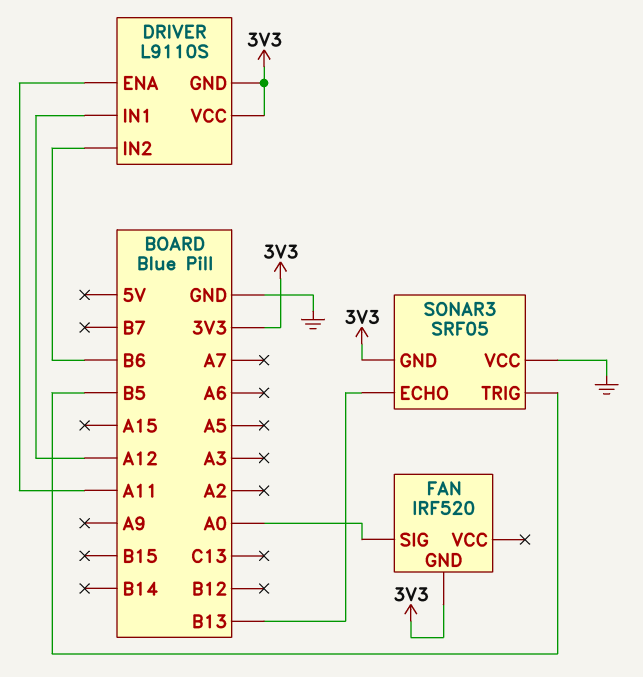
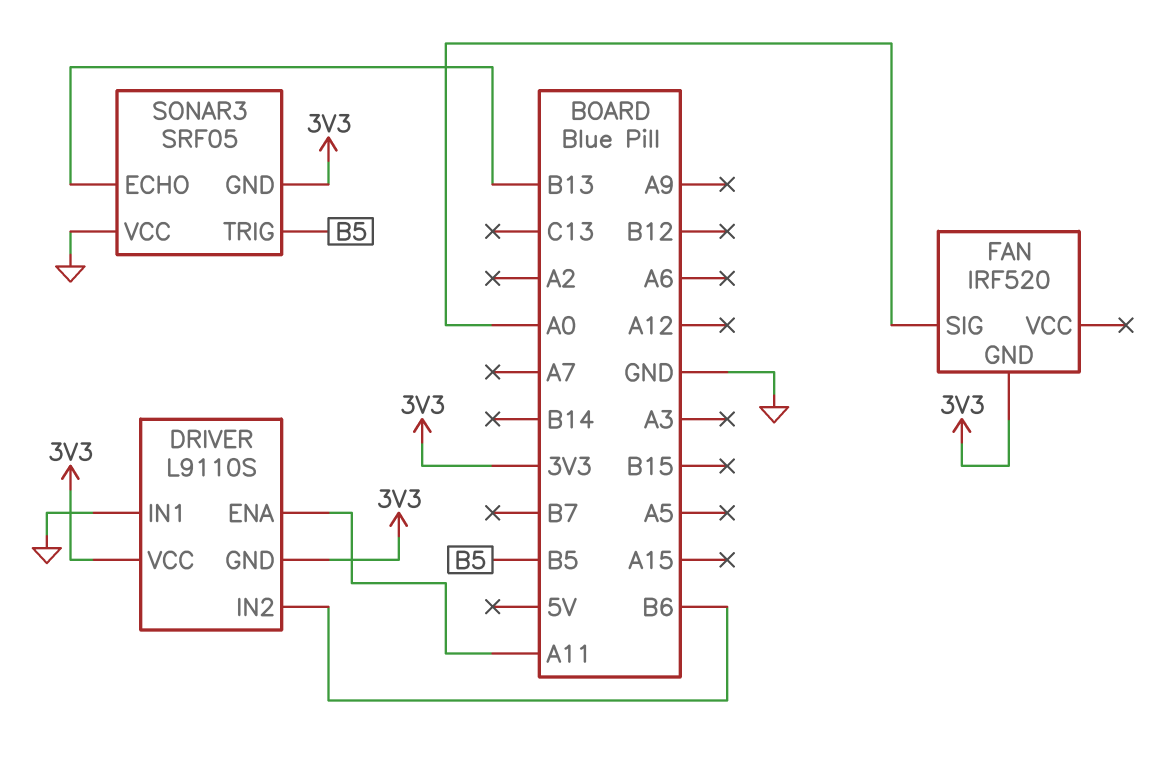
DRIVER pin IN1: A12 -> GND

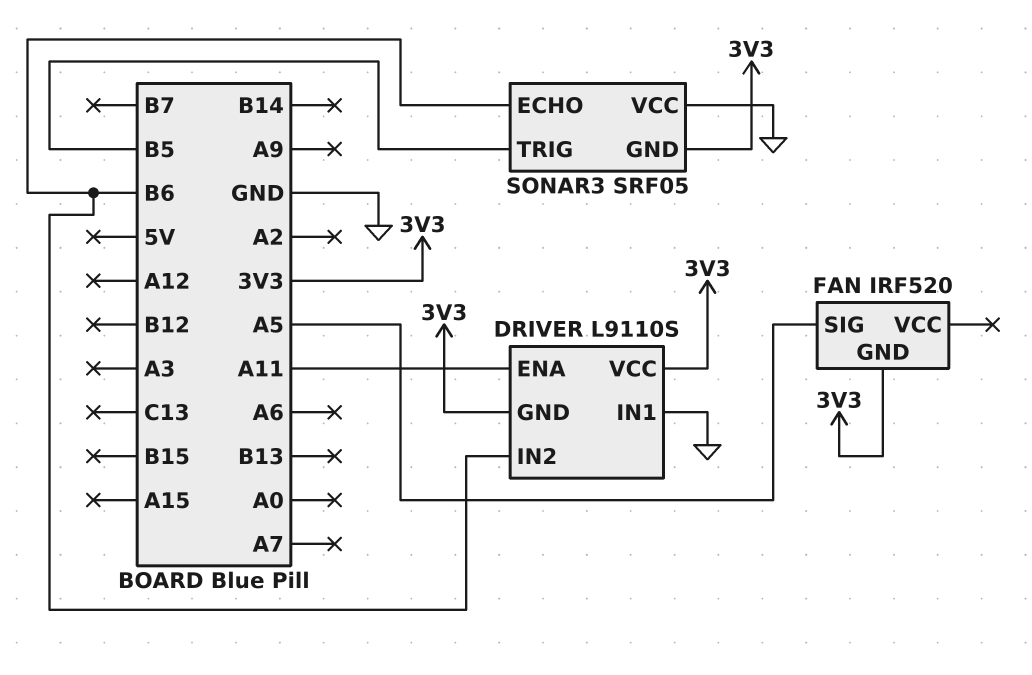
FAN pin SIG: A0 -> A5
SONAR3 pin ECHO: B13 -> B6

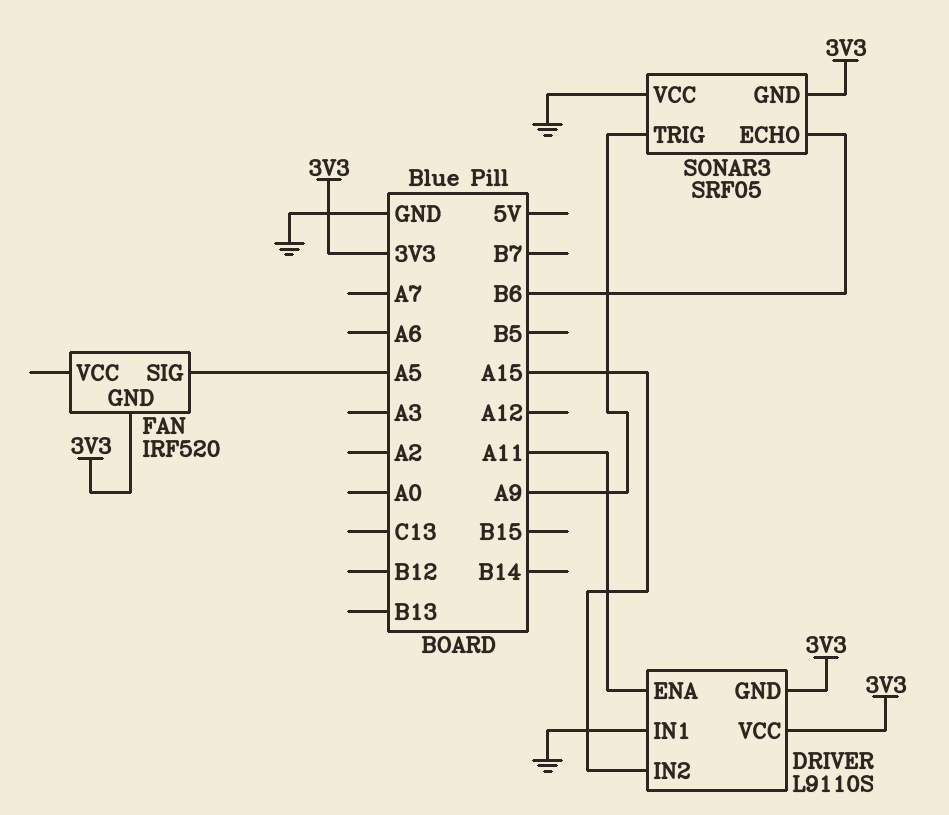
DRIVER pin IN2: B6 -> A15
SONAR3 pin TRIG: B5 -> A9

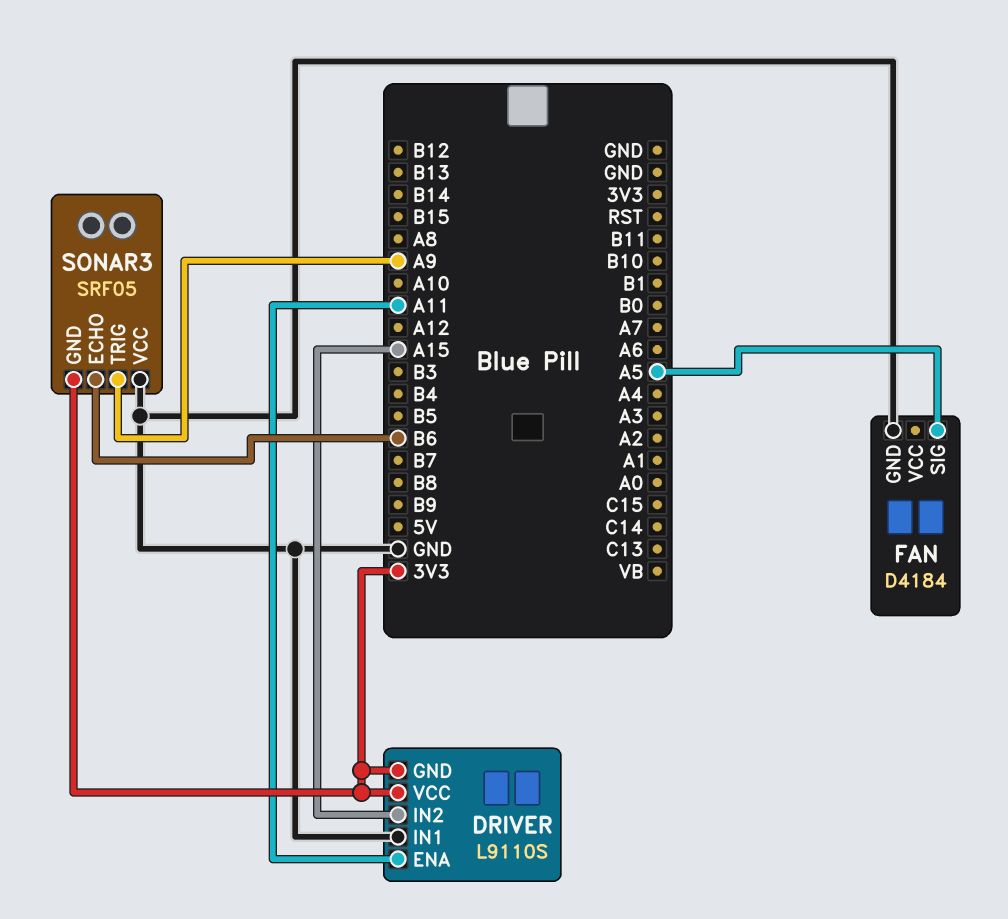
FAN: IRF520 -> D4184
FAN pin GND: 3V3 -> GND

